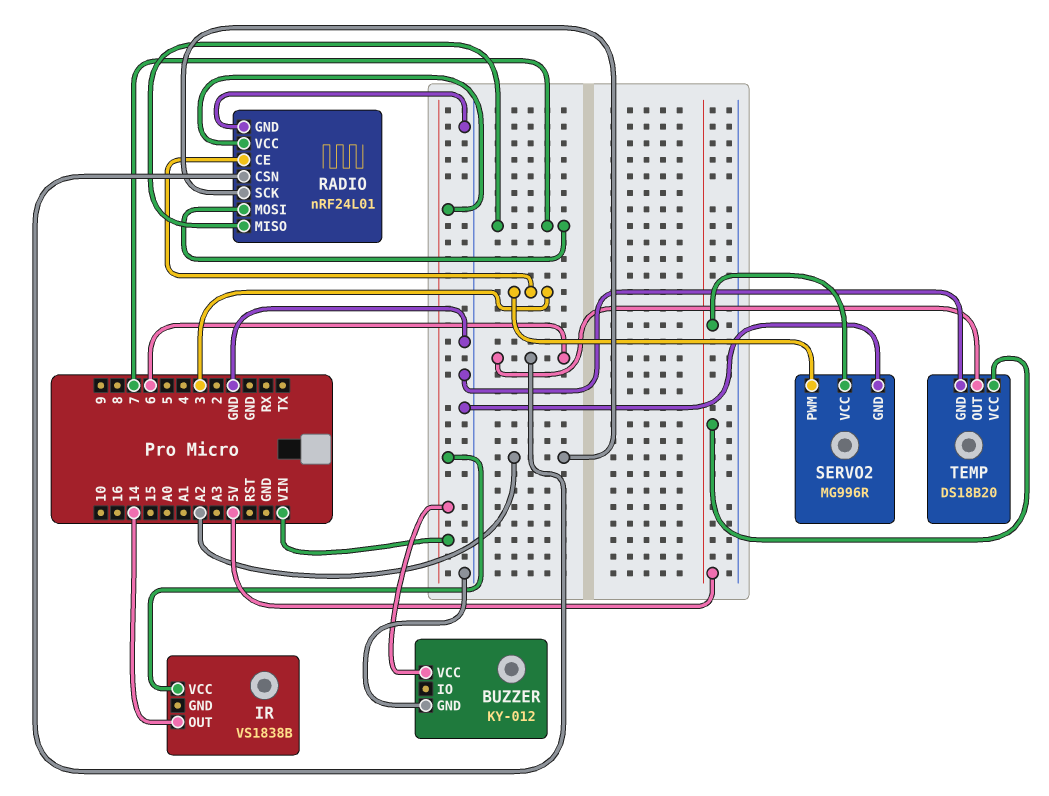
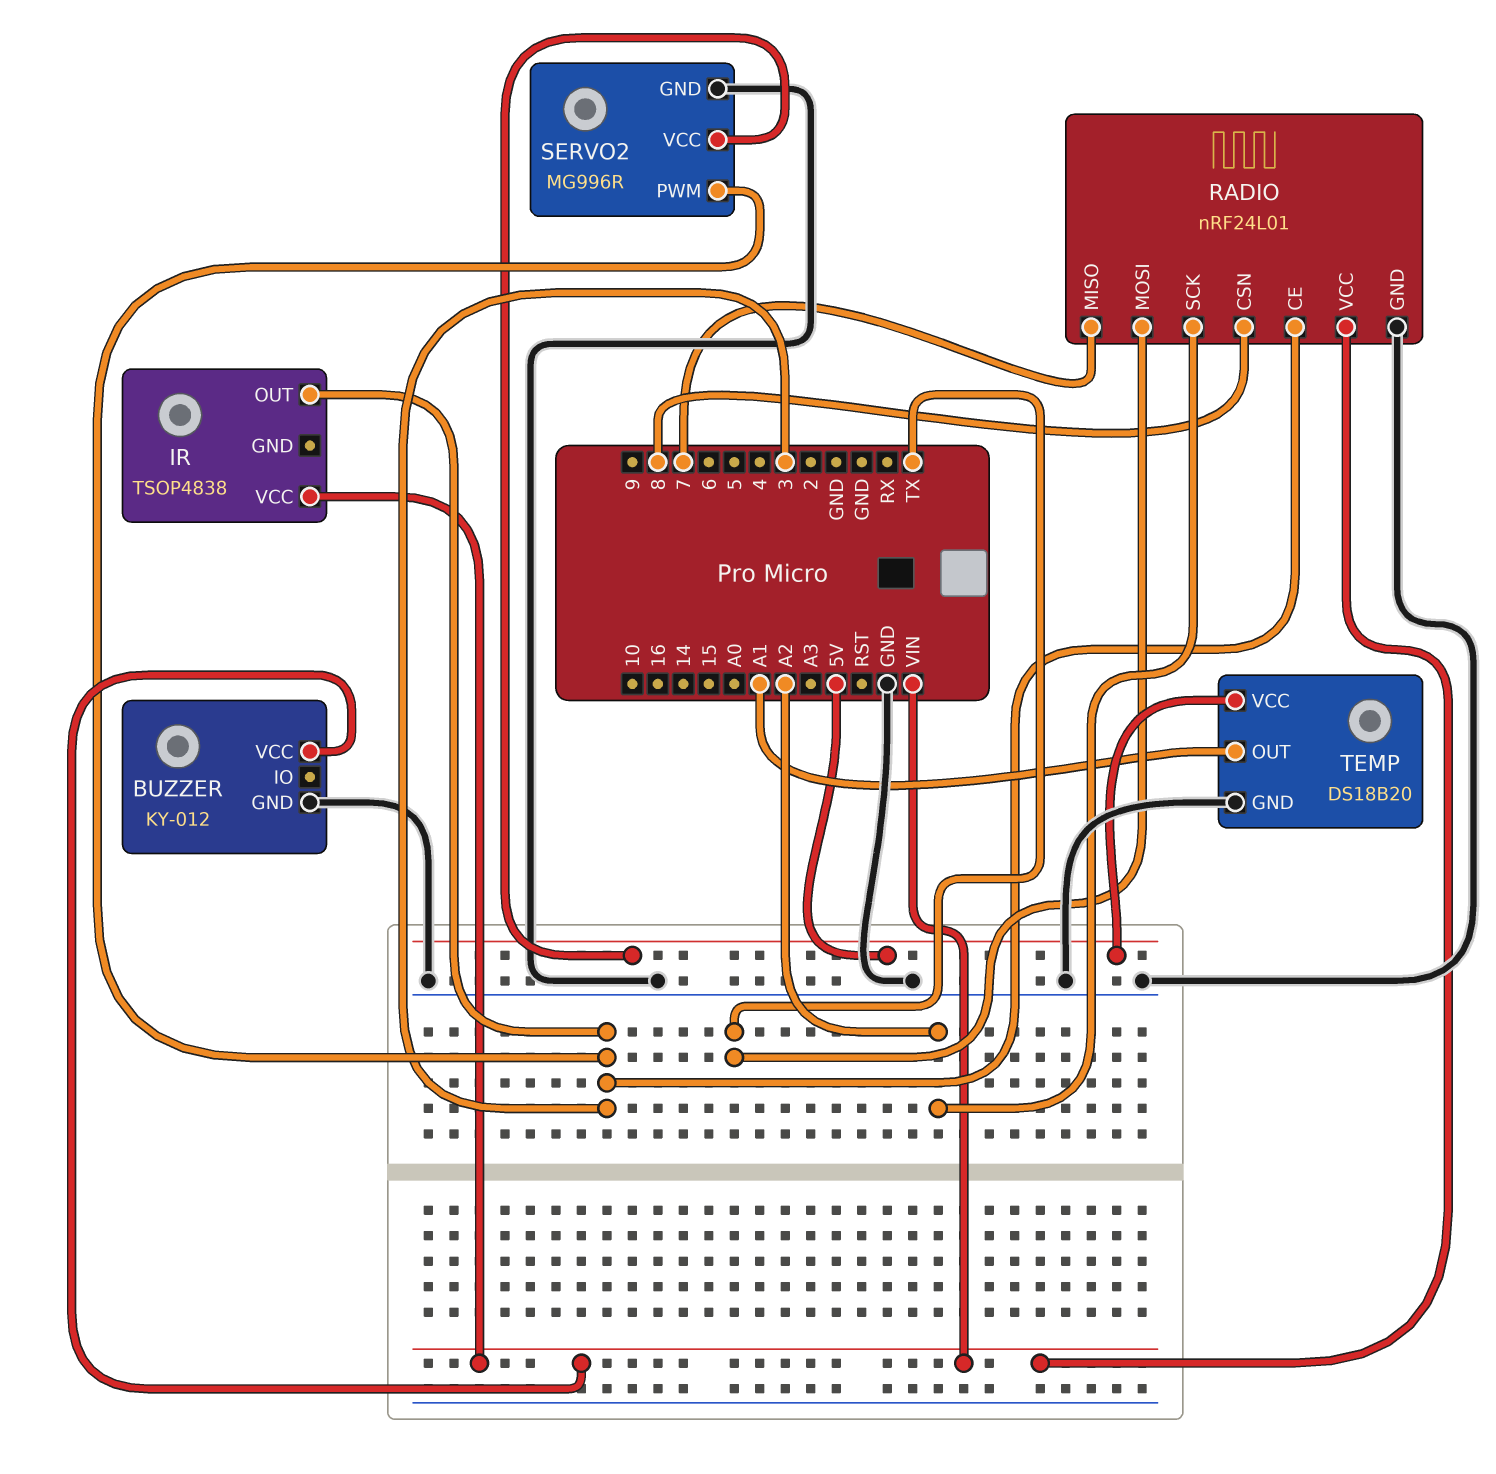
IR: VS1838B -> TSOP4838
IR pin OUT: 14 -> 3
RADIO pin CSN: 6 -> 8
RADIO pin MOSI: 7 -> TX
TEMP pin OUT: 6 -> A1

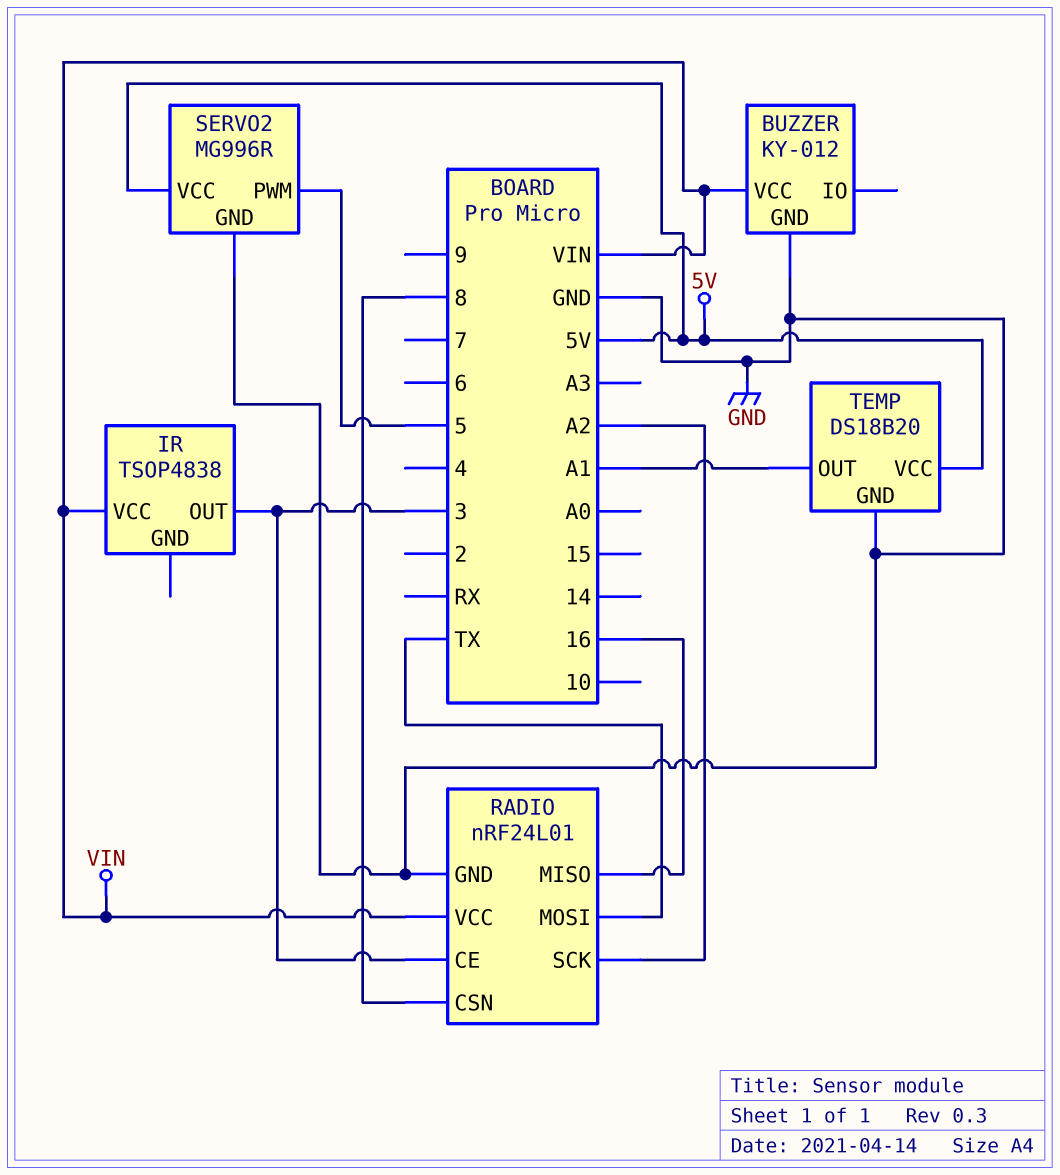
RADIO pin MISO: 7 -> 16
SERVO2 pin PWM: 3 -> 5

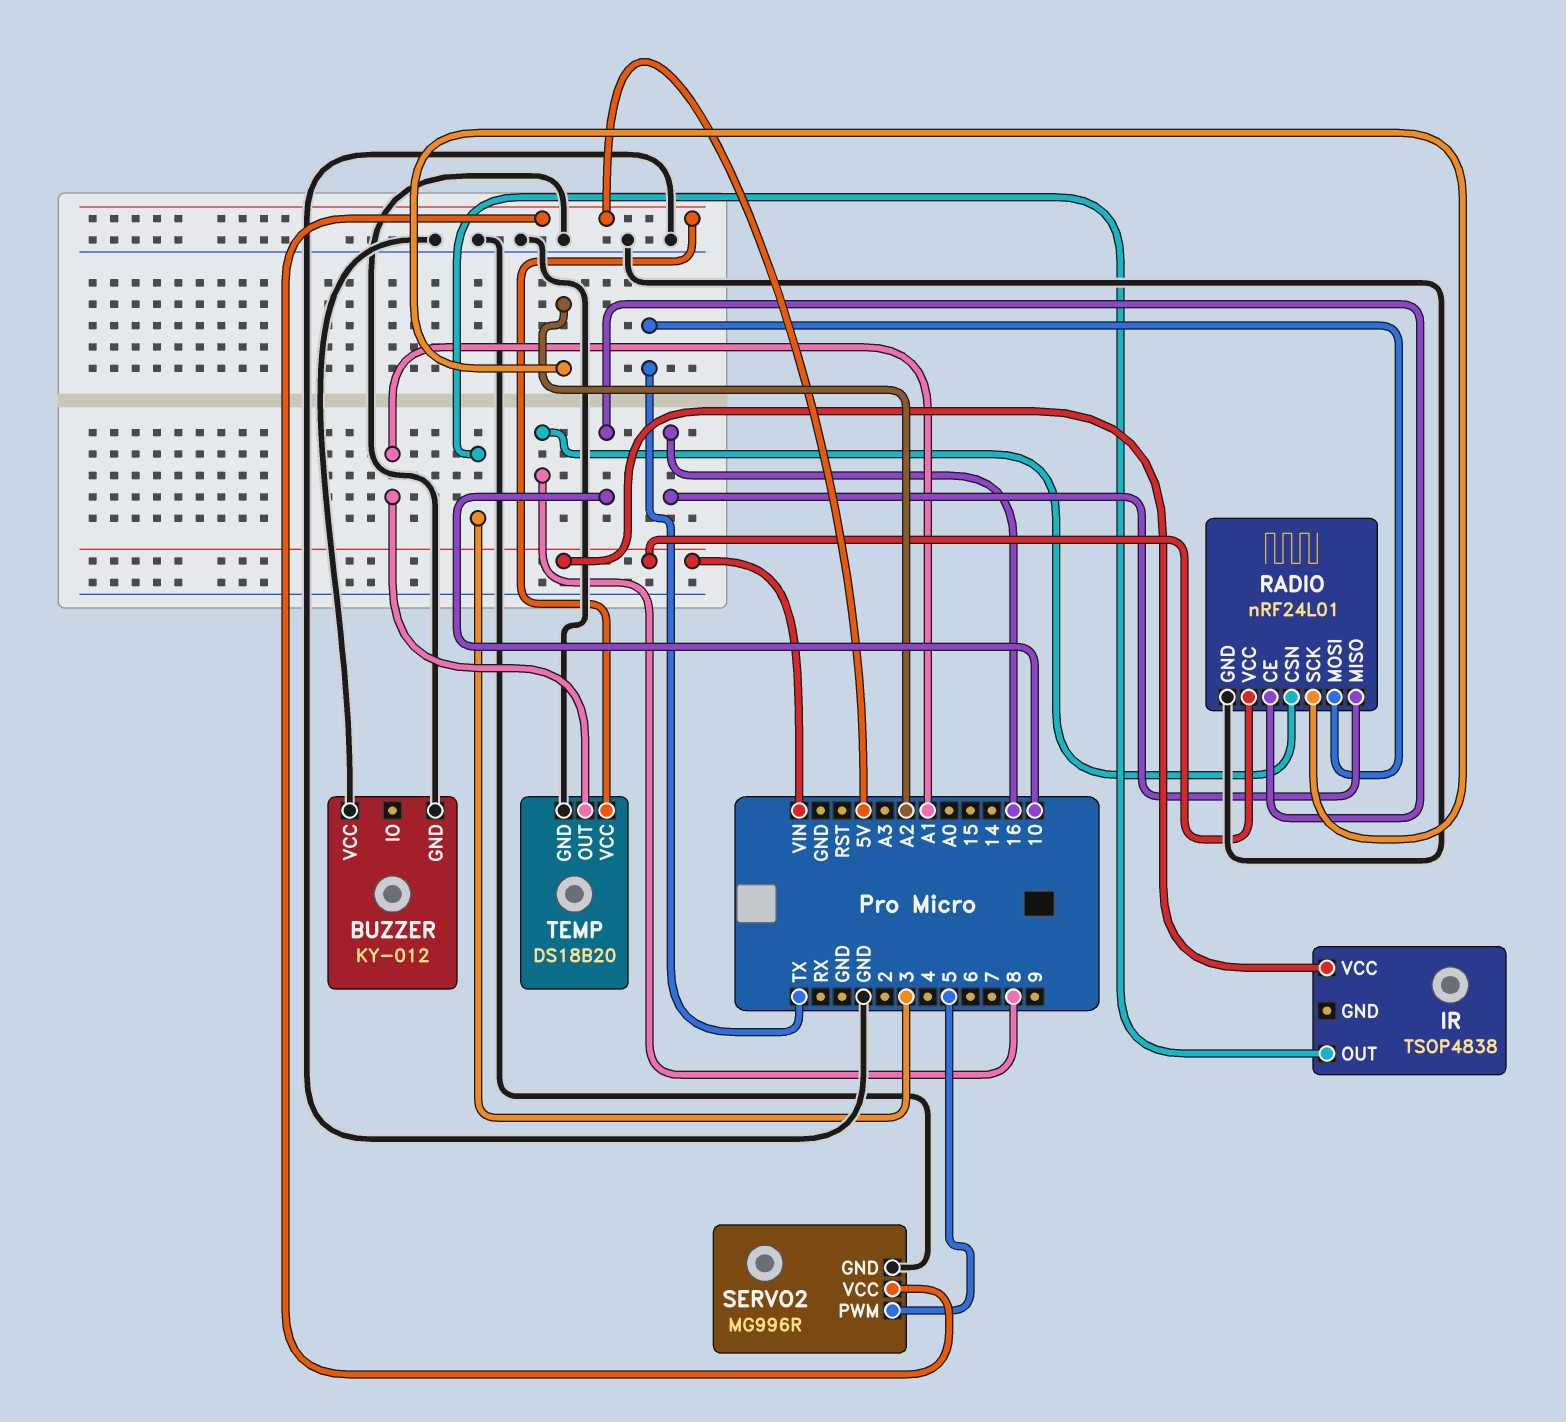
BUZZER pin VCC: VIN -> GND
RADIO pin CE: 3 -> 10

